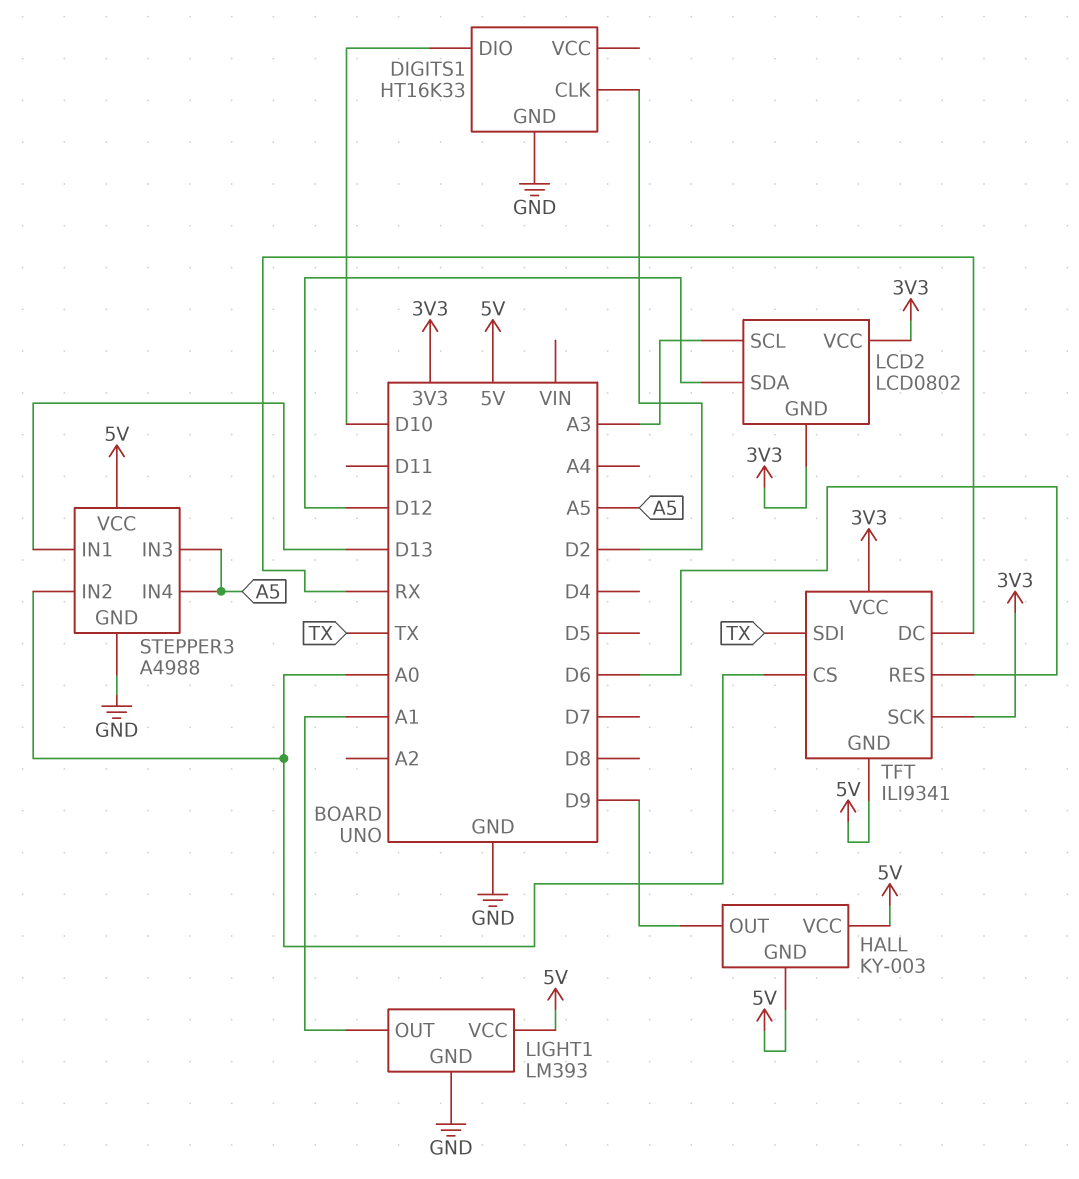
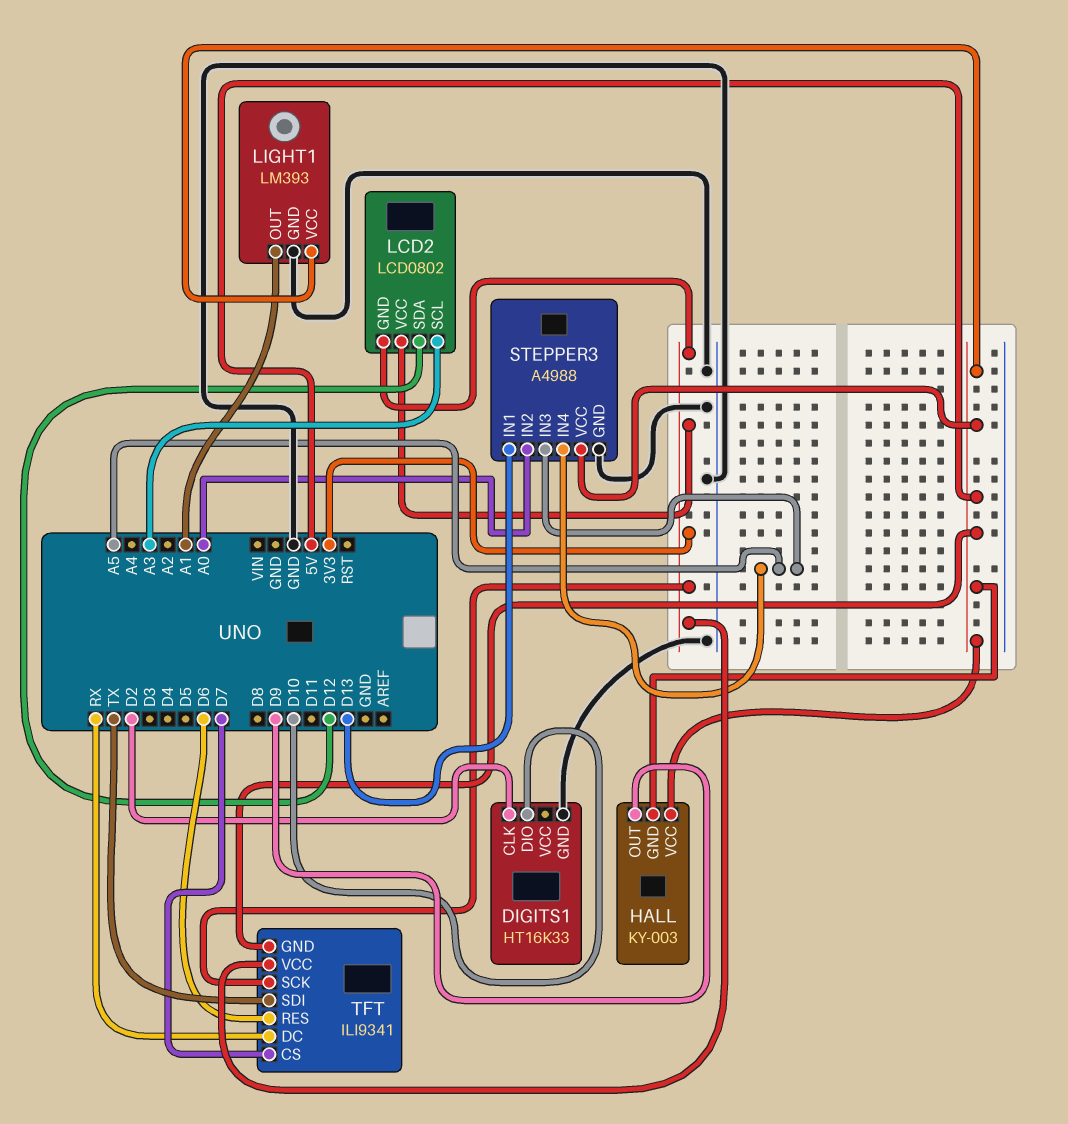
TFT pin CS: A0 -> D7

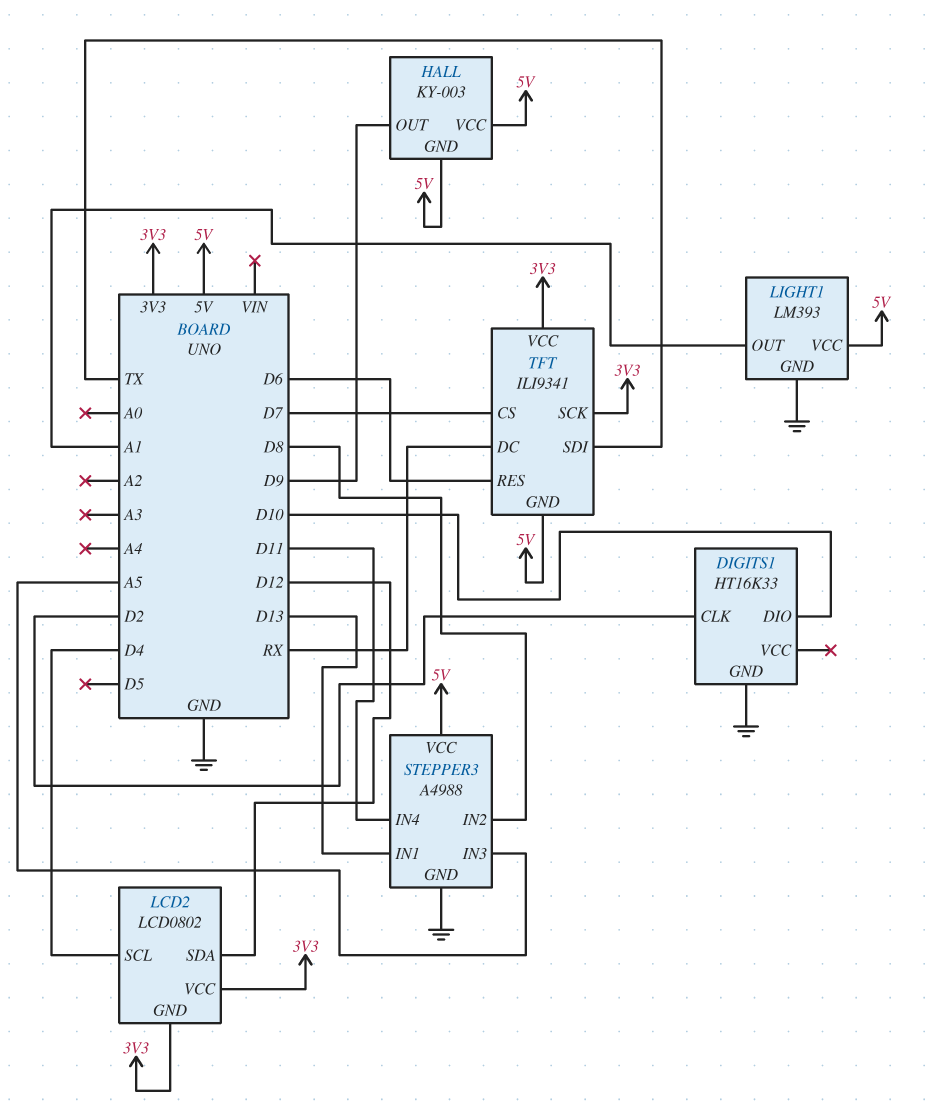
LCD2 pin SCL: A3 -> D4
STEPPER3 pin IN2: A0 -> D8
STEPPER3 pin IN4: A5 -> D11

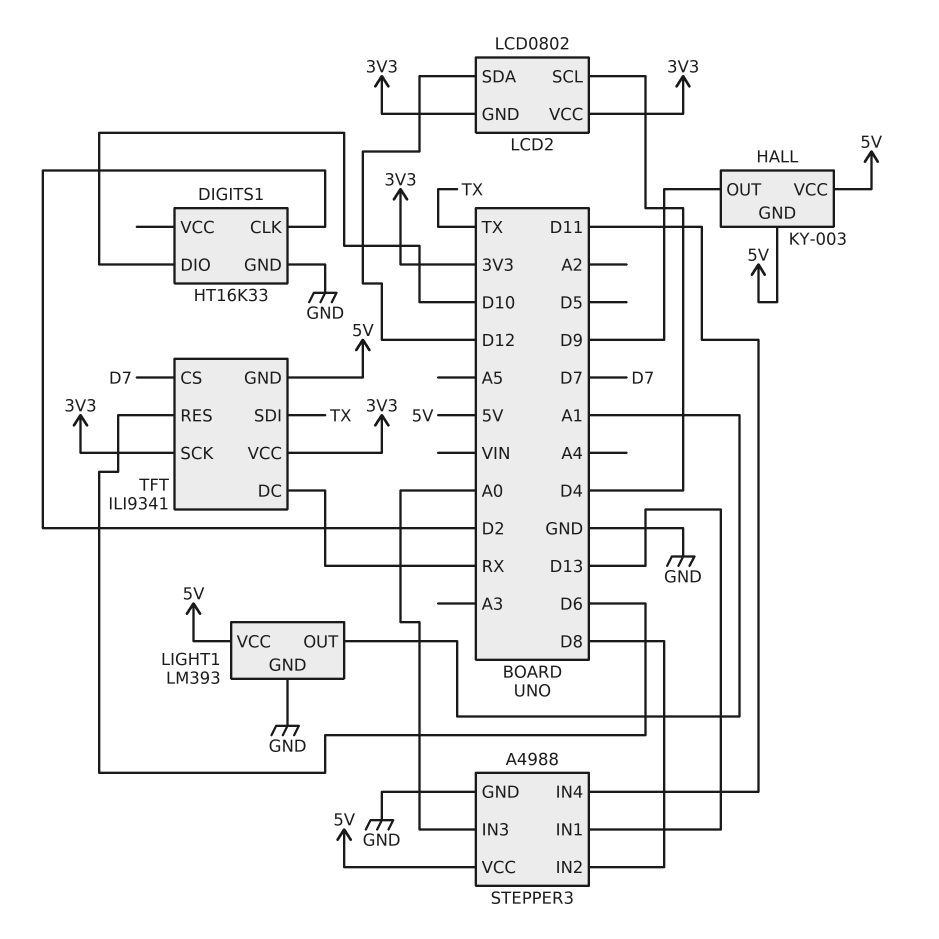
STEPPER3 pin IN3: A5 -> A0

